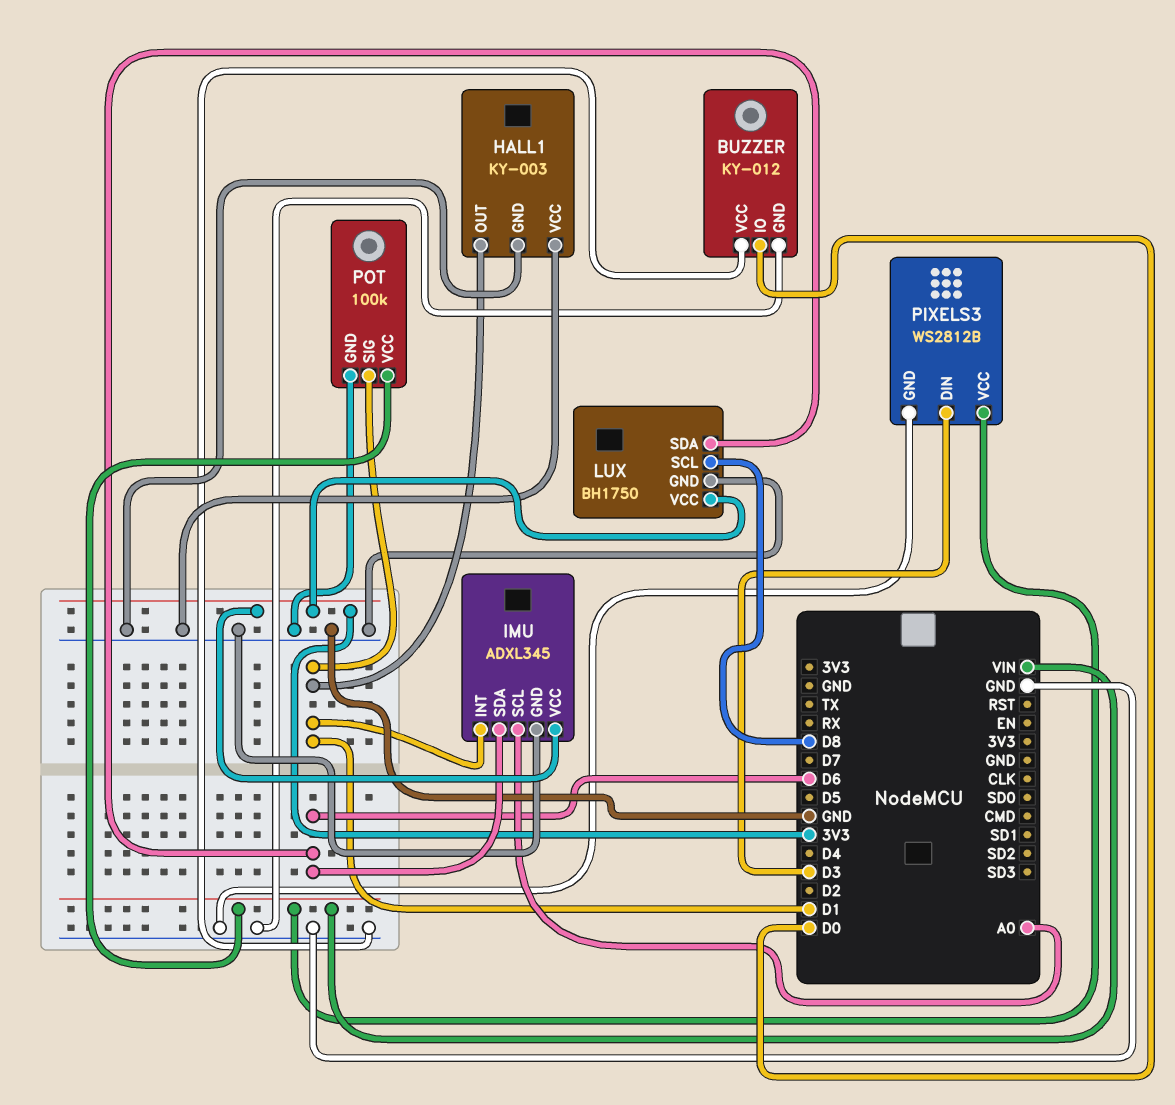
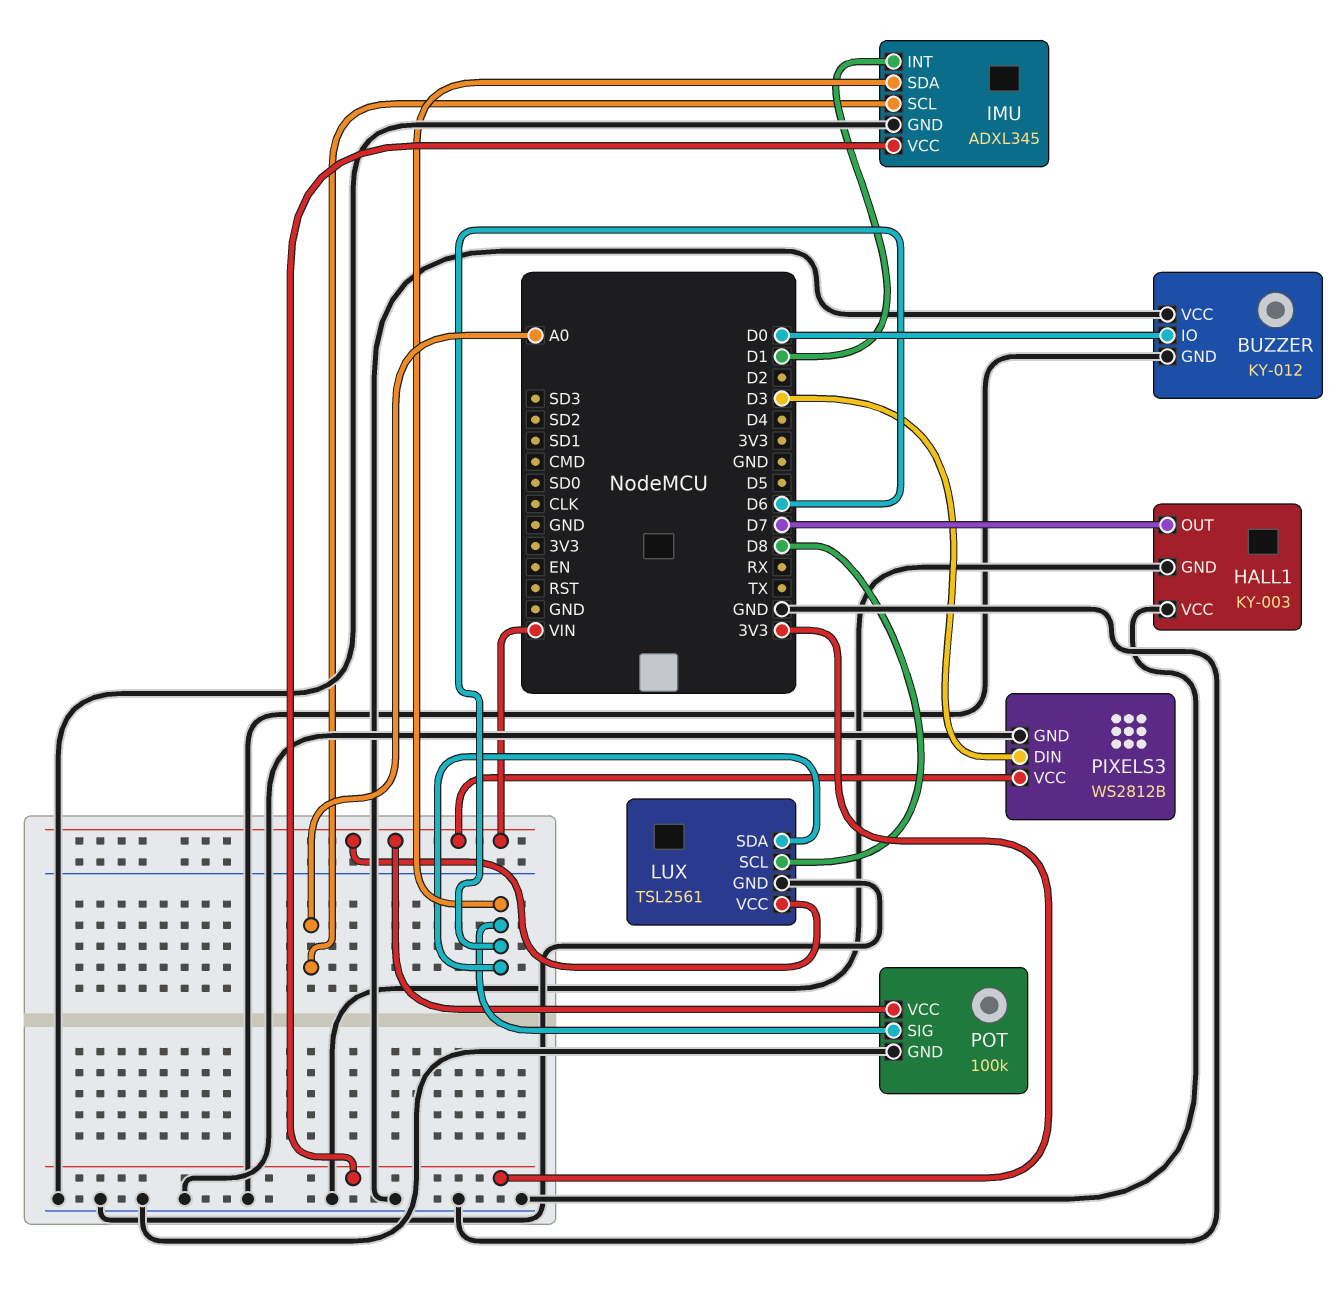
HALL1 pin OUT: D1 -> D7
LUX: BH1750 -> TSL2561
LUX pin VCC: 3V3 -> VIN
POT pin SIG: D1 -> D6

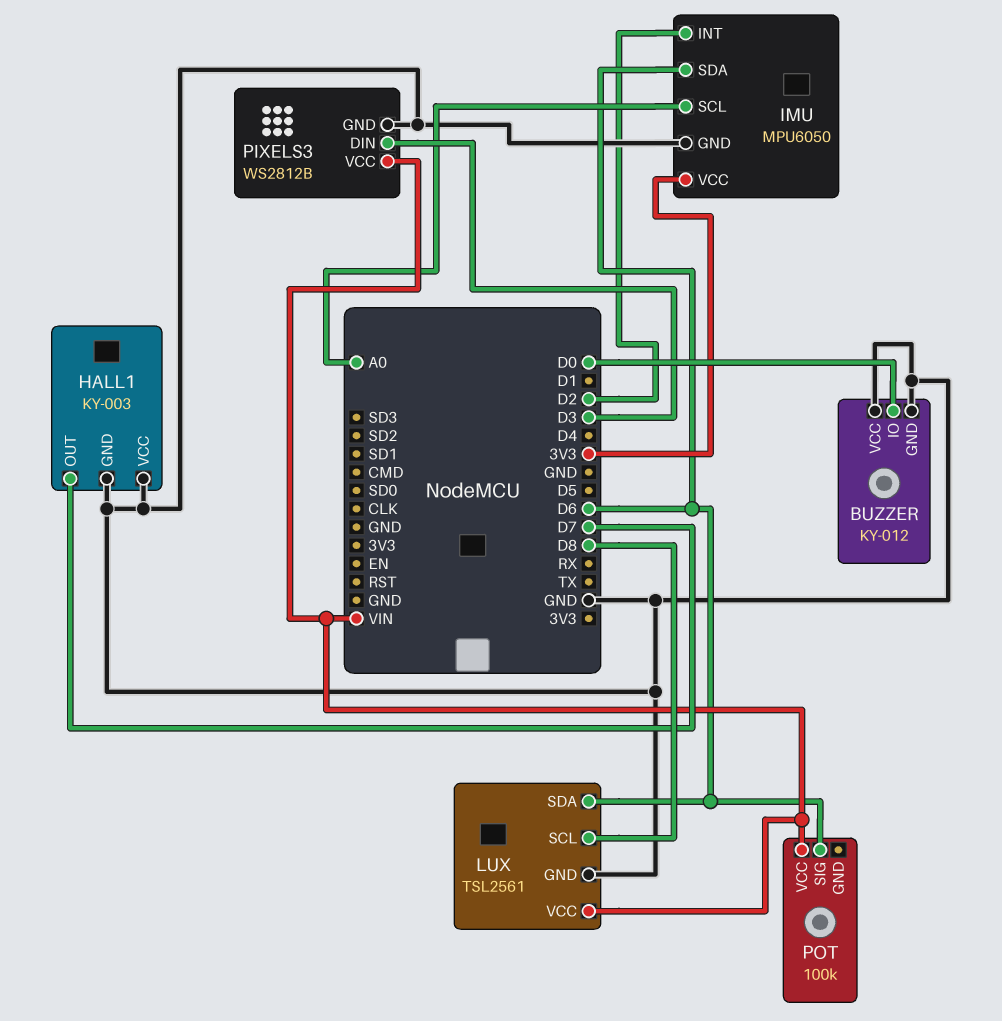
IMU: ADXL345 -> MPU6050
IMU pin INT: D1 -> D2
POT pin GND: GND -> none

